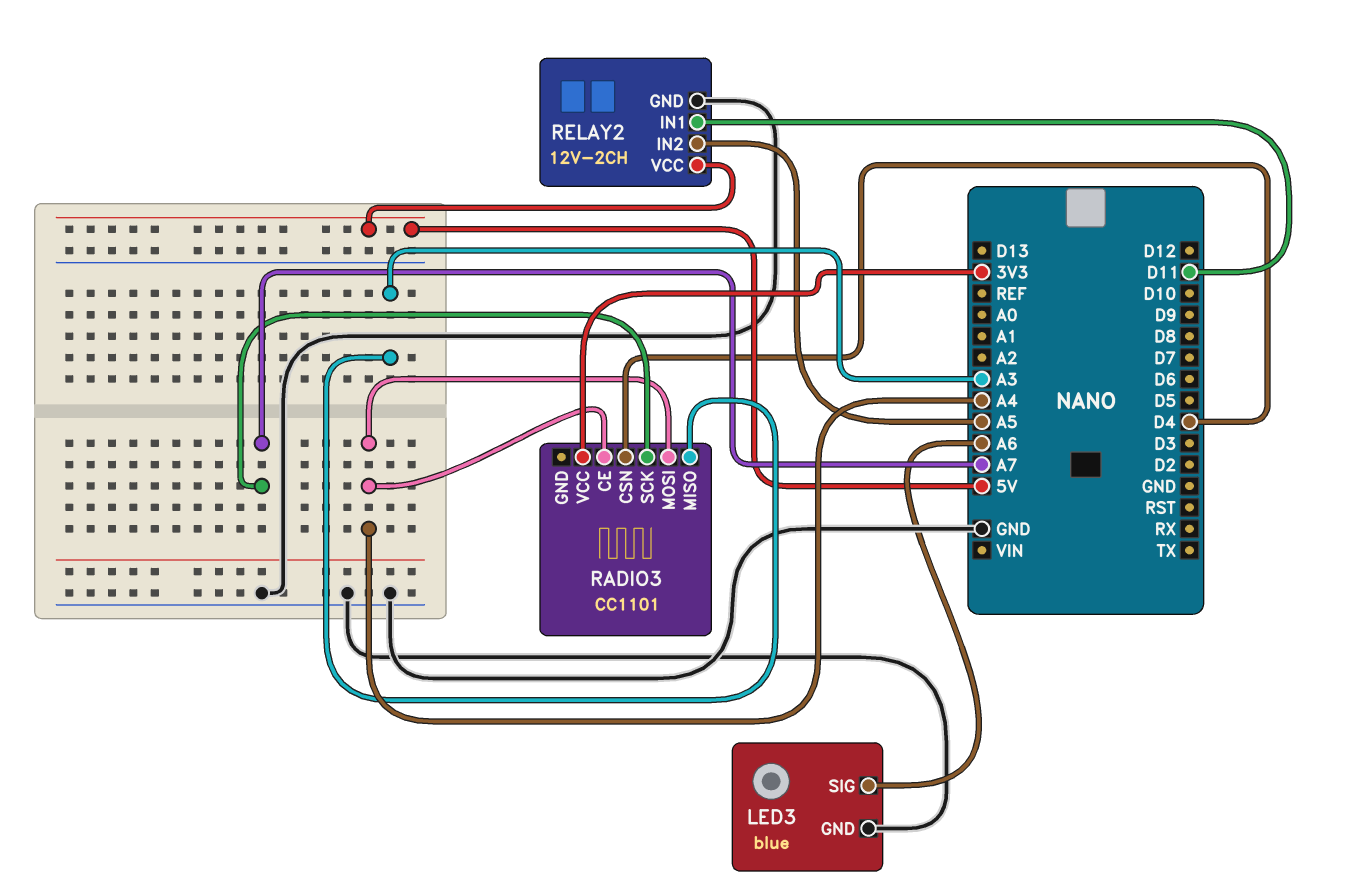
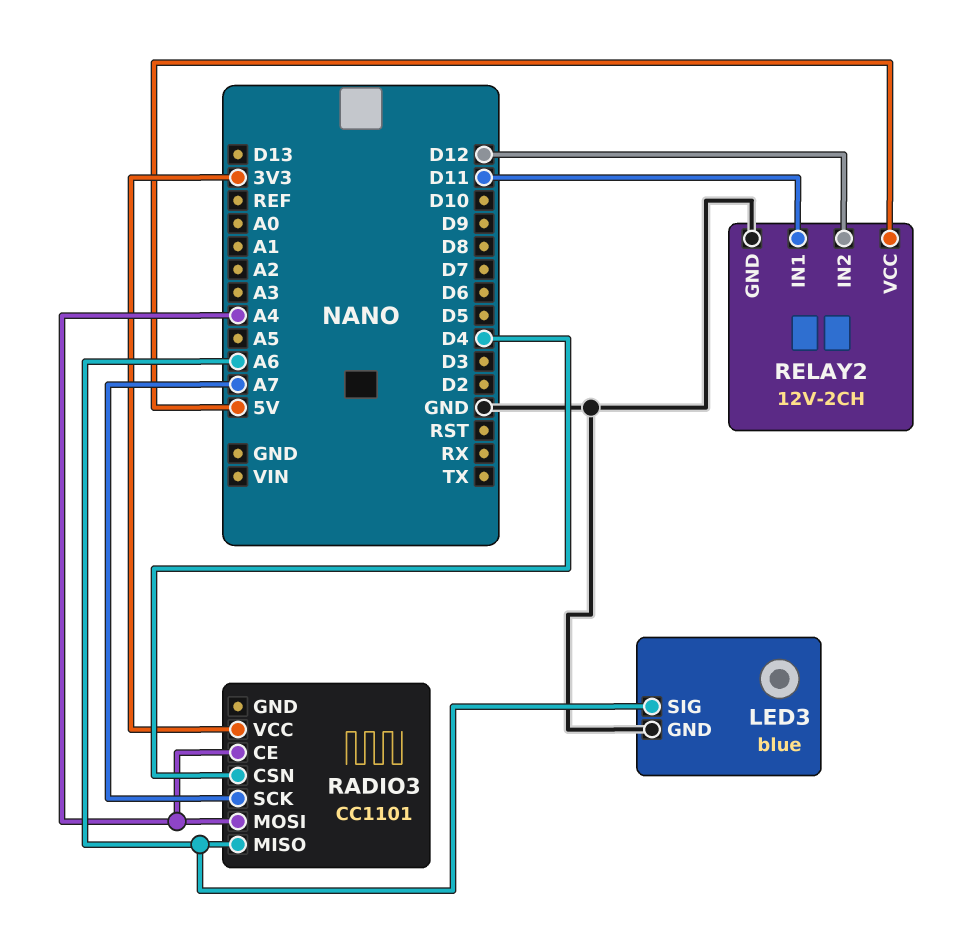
RADIO3 pin MISO: A3 -> A6
RELAY2 pin IN2: A5 -> D12

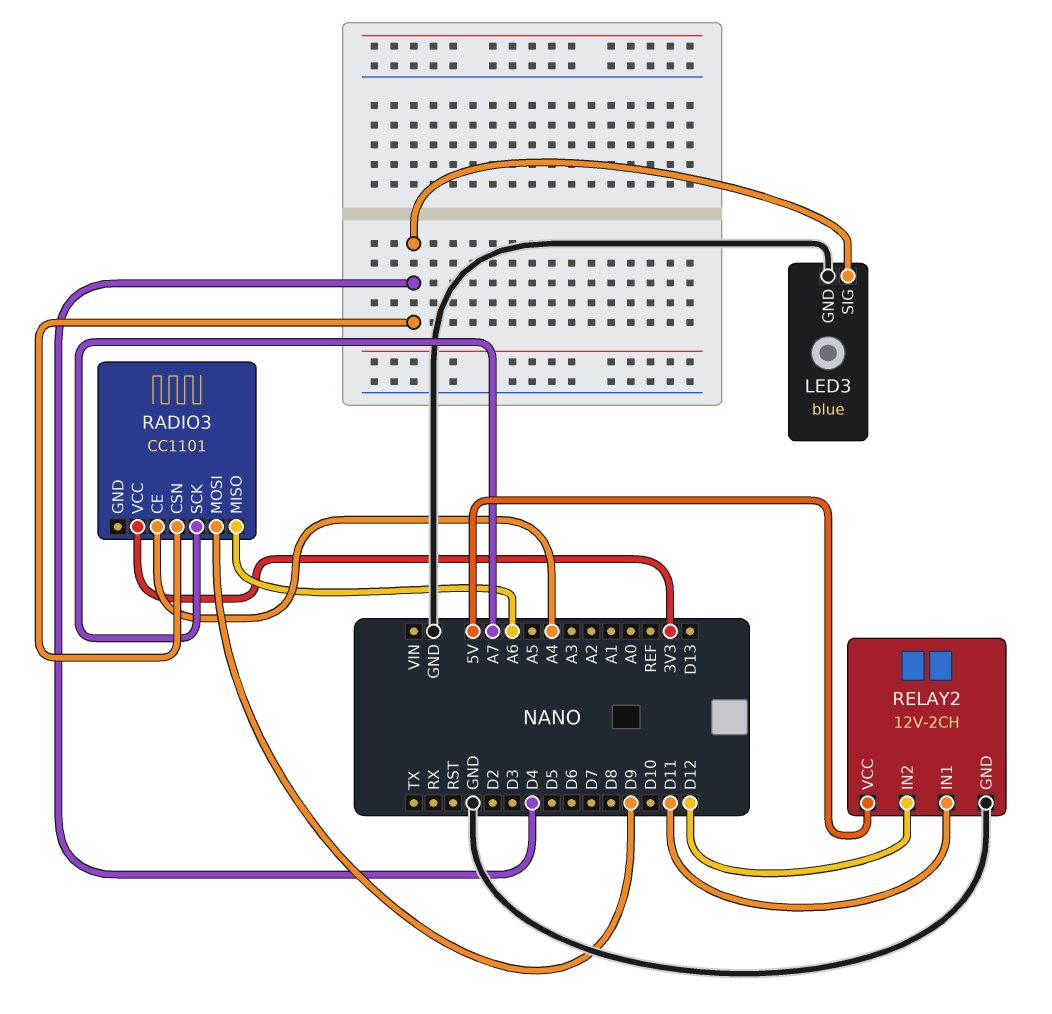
LED3 pin SIG: A6 -> D4
RADIO3 pin MOSI: A4 -> D9

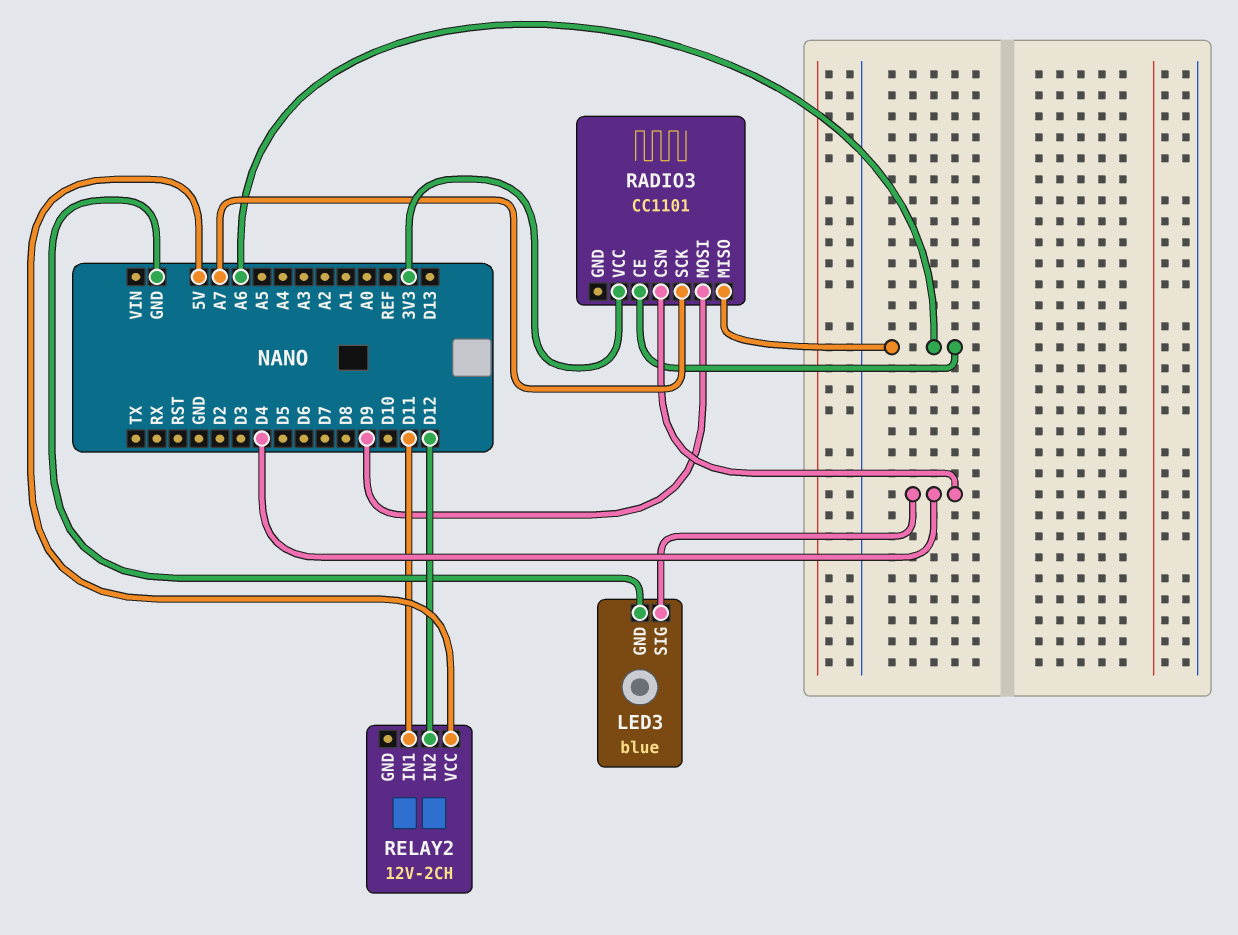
RADIO3 pin CE: A4 -> A6
RELAY2 pin GND: GND -> none

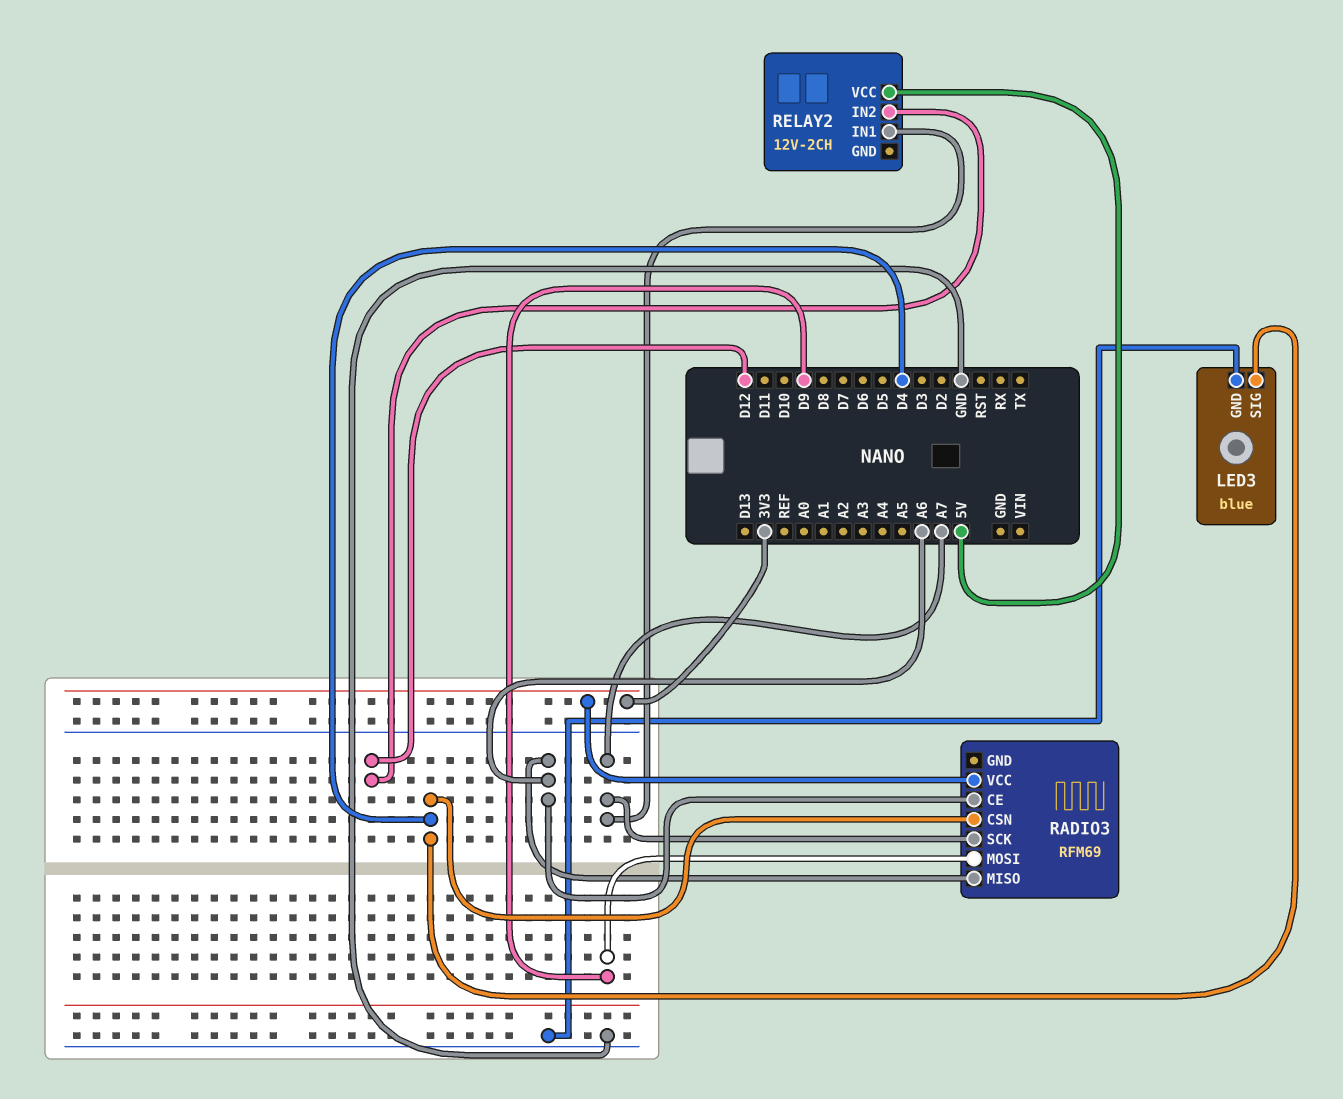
RADIO3: CC1101 -> RFM69
RELAY2 pin IN1: D11 -> A7

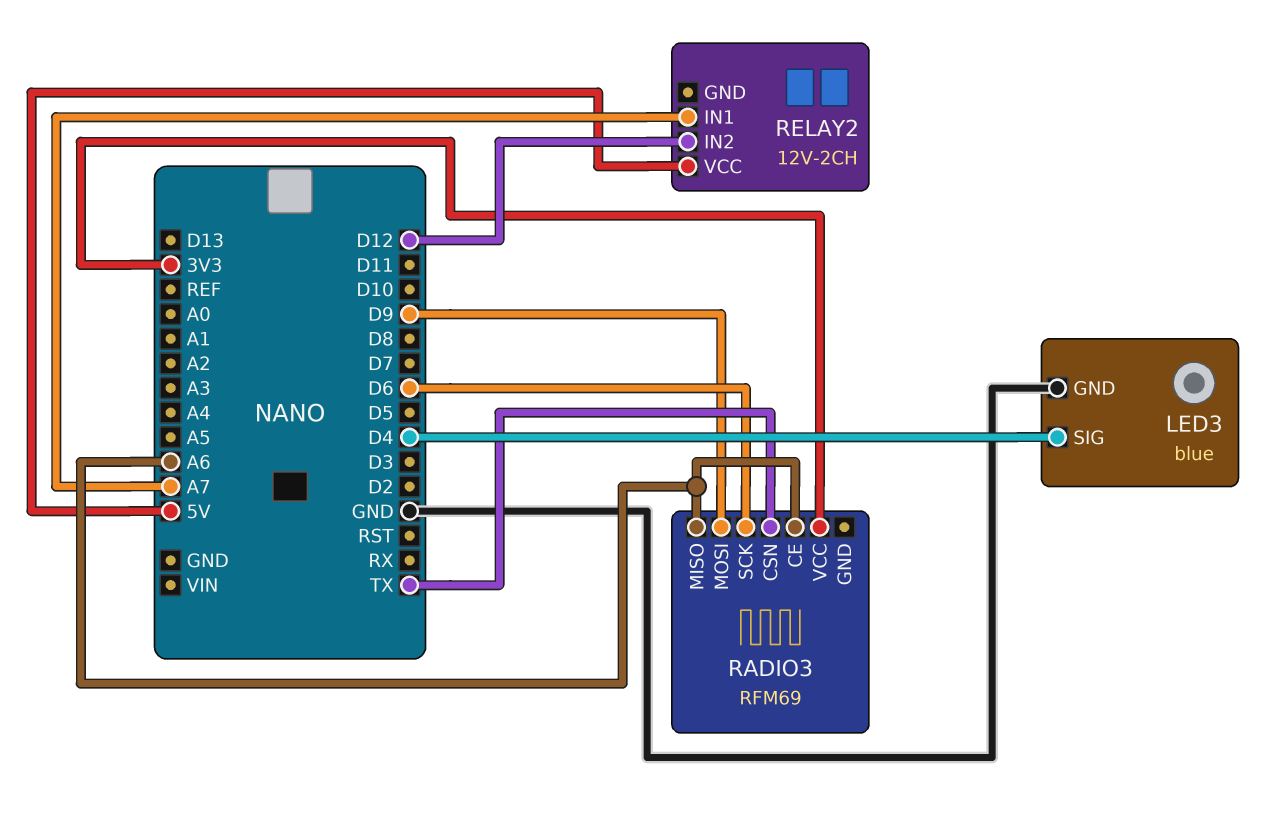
RADIO3 pin CSN: D4 -> TX
RADIO3 pin SCK: A7 -> D6

